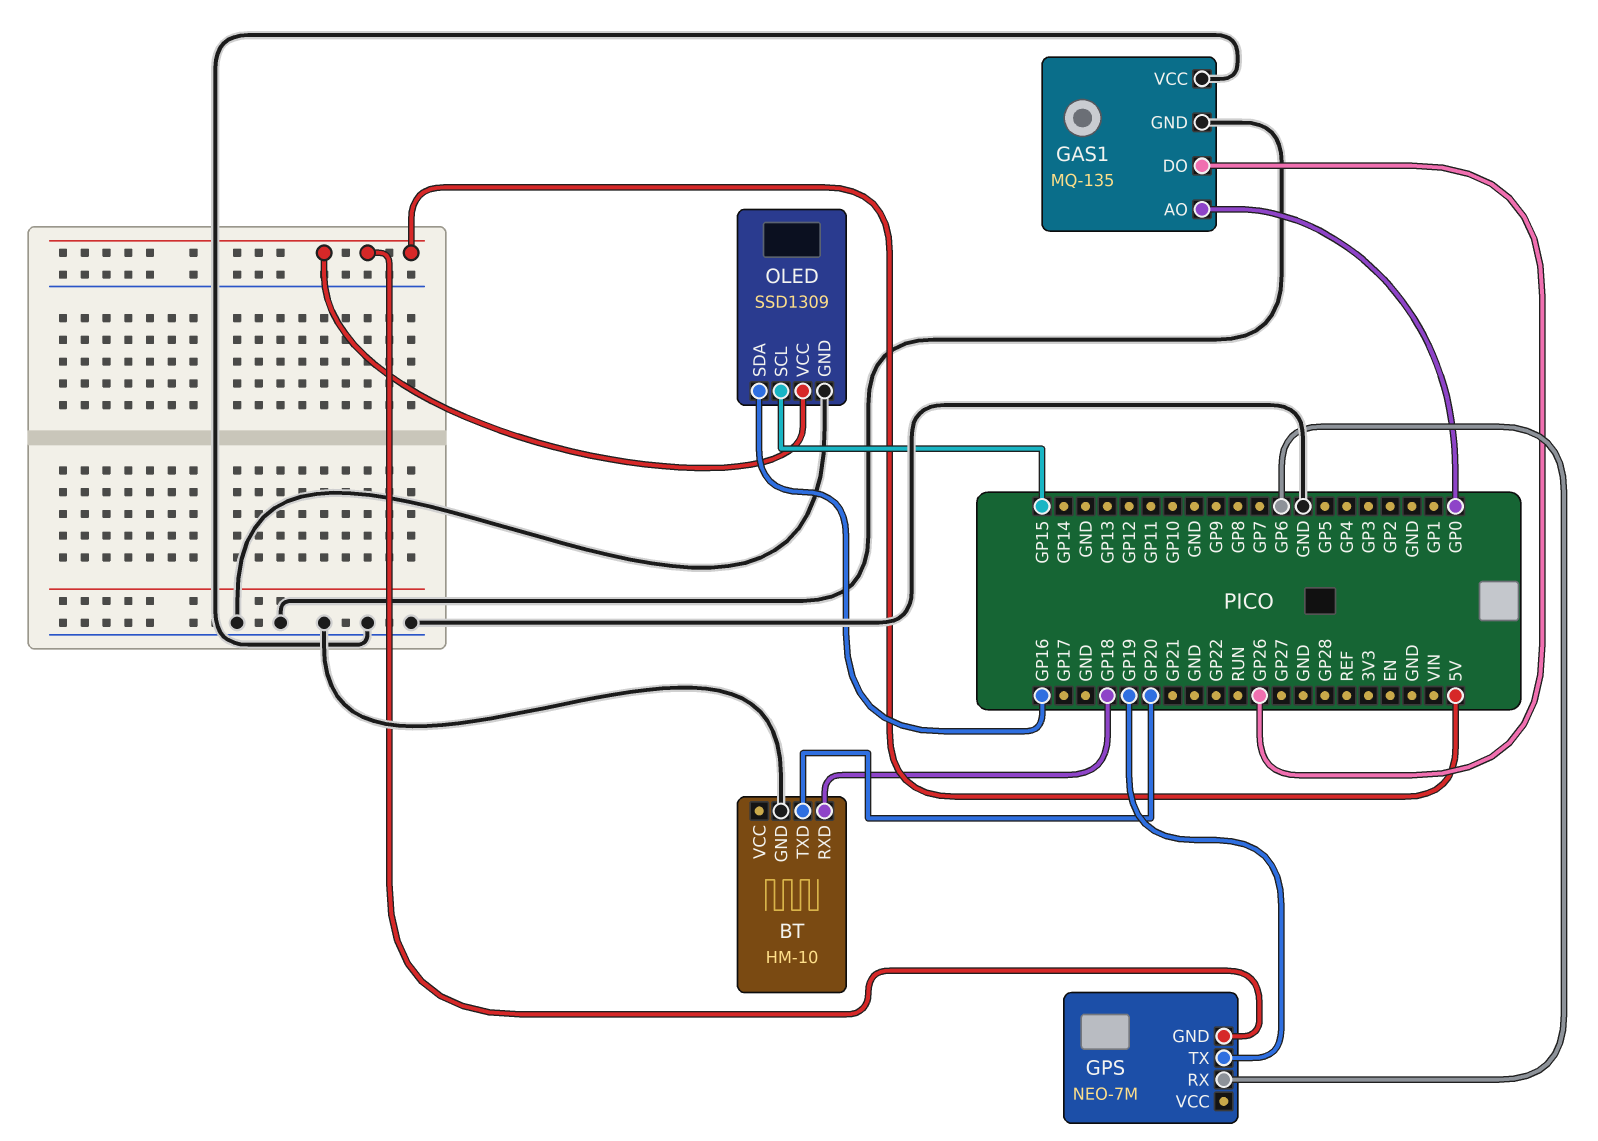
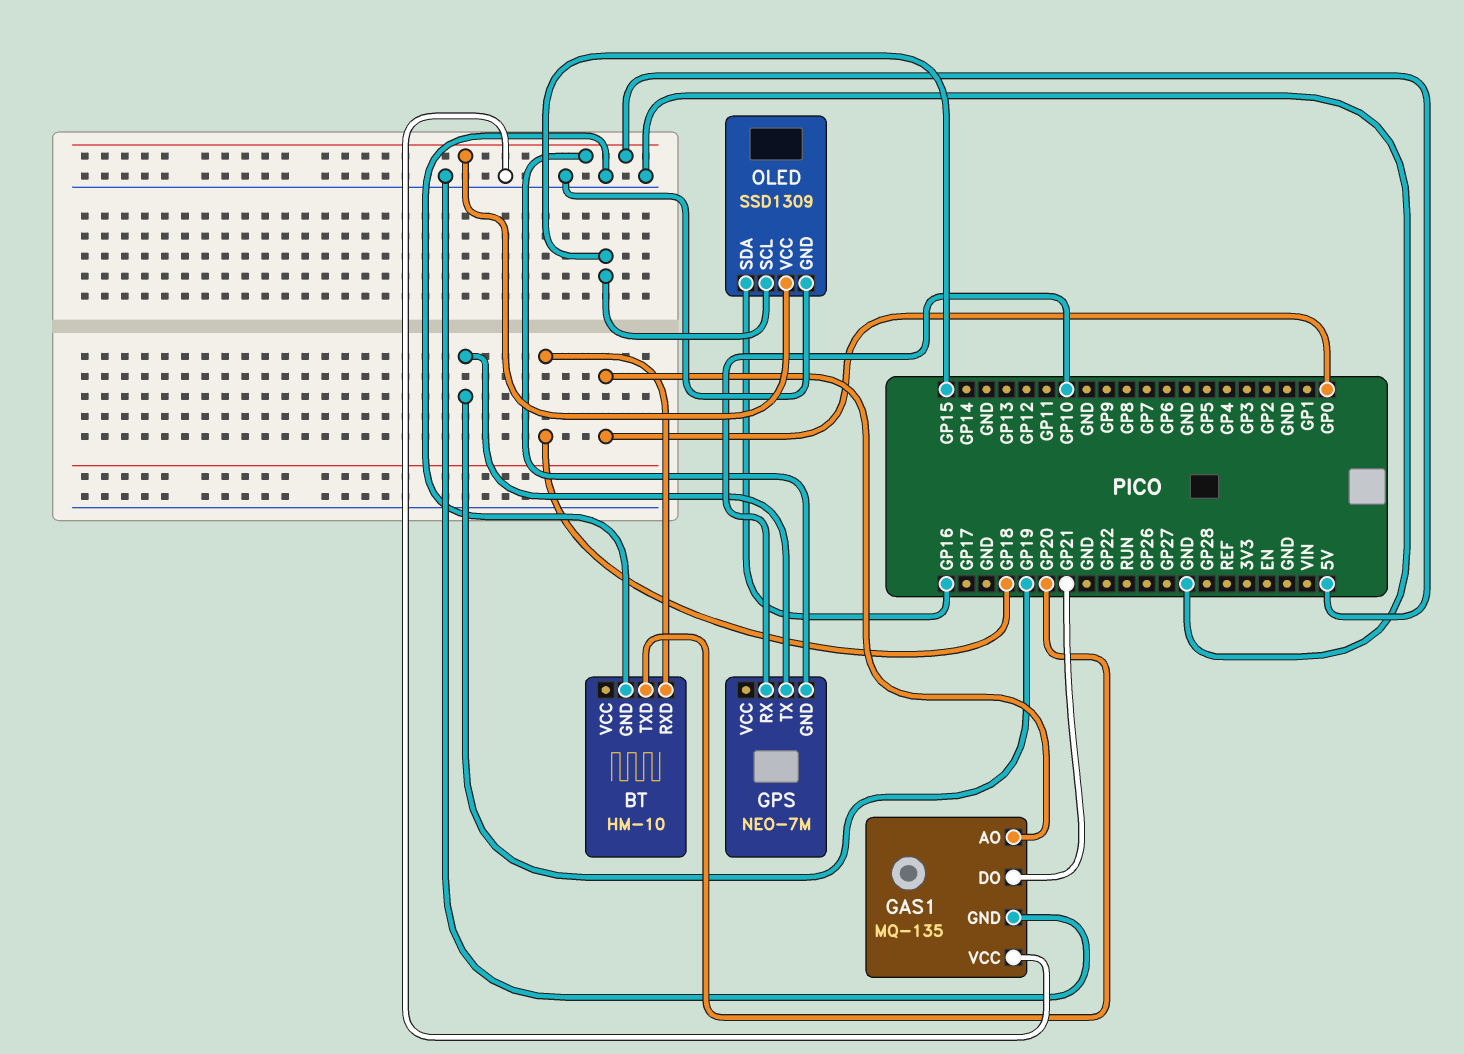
GAS1 pin DO: GP26 -> GP21
GPS pin RX: GP6 -> GP10

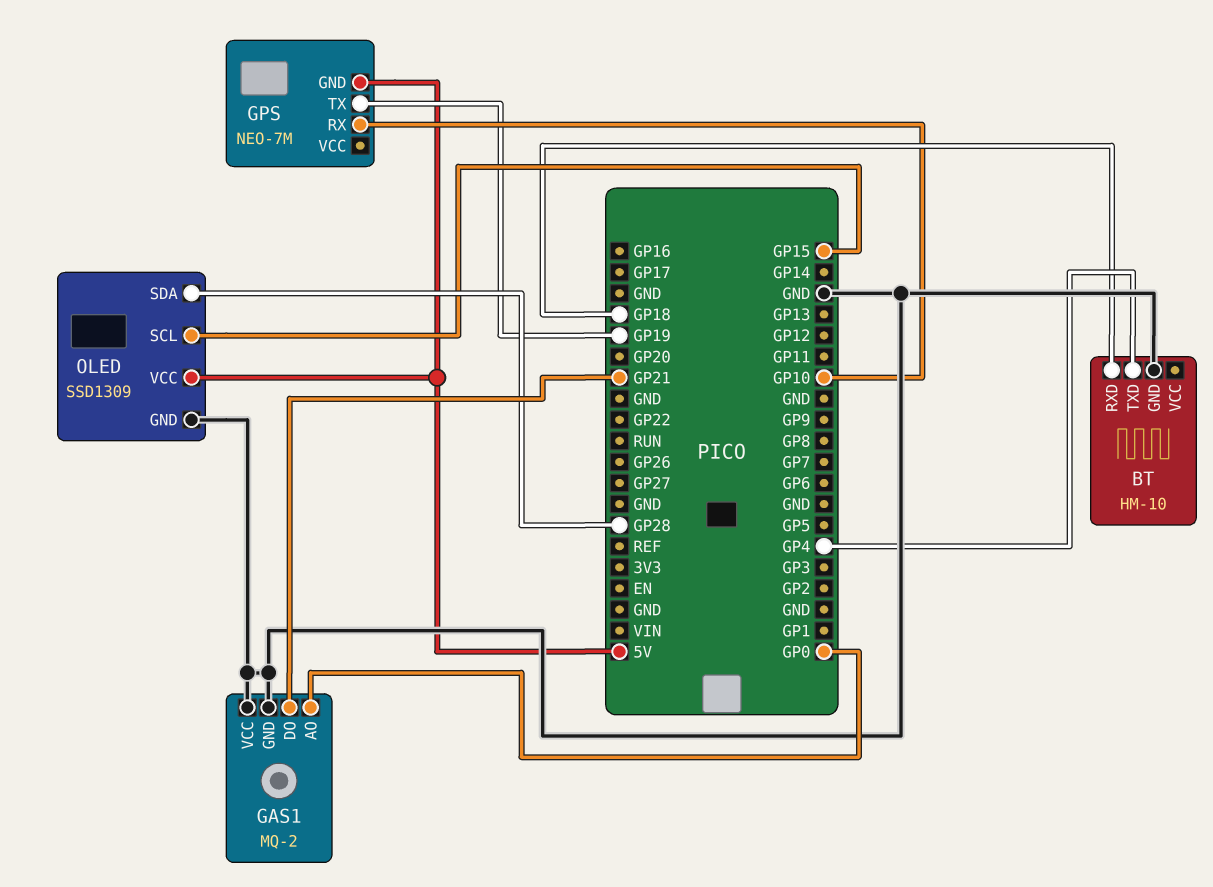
BT pin TXD: GP20 -> GP4
GAS1: MQ-135 -> MQ-2
OLED pin SDA: GP16 -> GP28

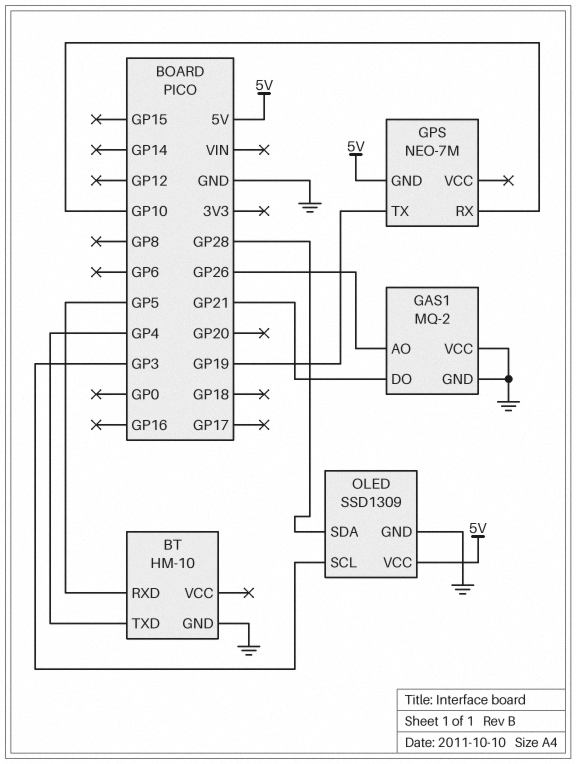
BT pin RXD: GP18 -> GP5
GAS1 pin AO: GP0 -> GP26
OLED pin SCL: GP15 -> GP3

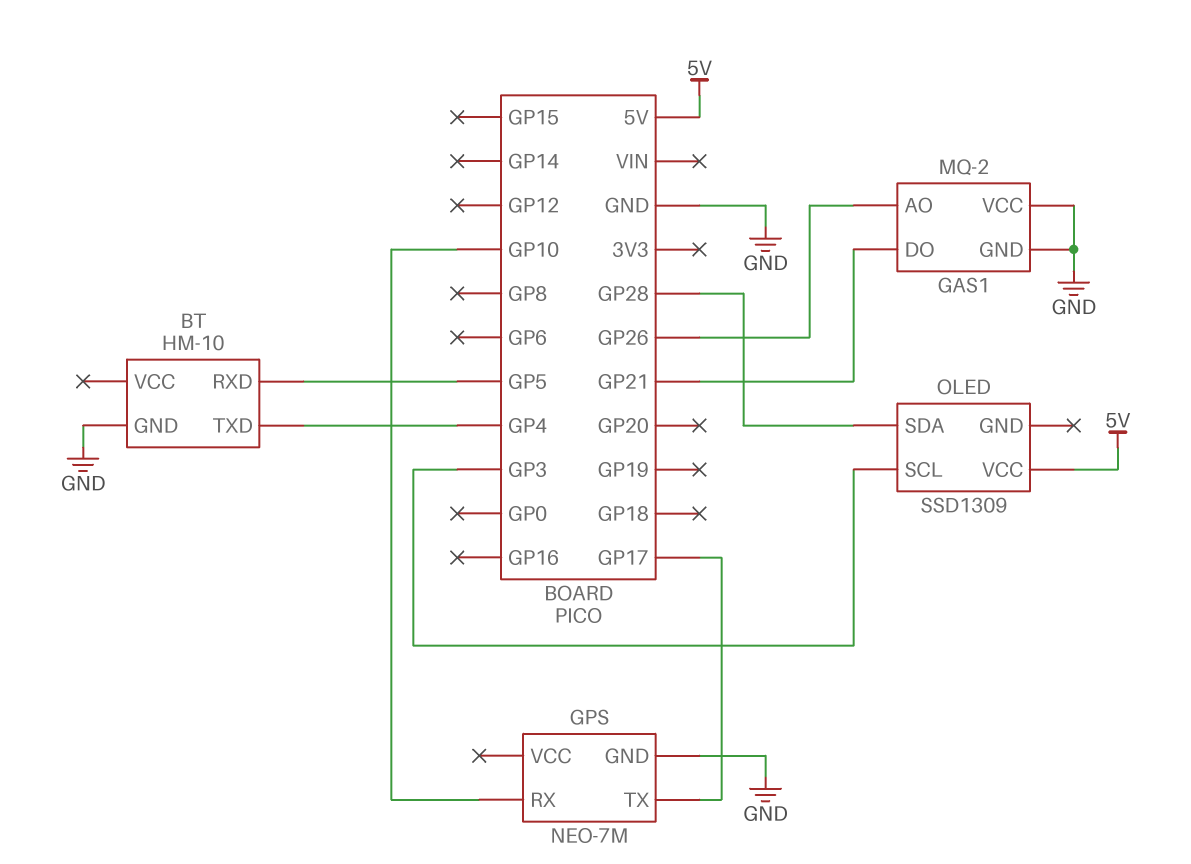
GPS pin GND: 5V -> GND
GPS pin TX: GP19 -> GP17
OLED pin GND: GND -> none

